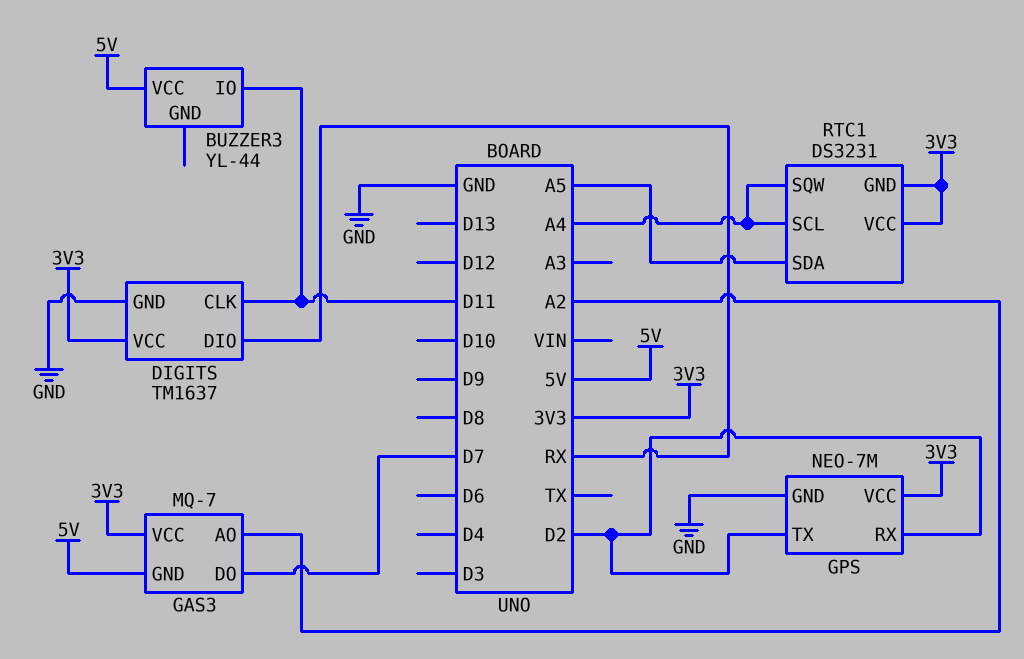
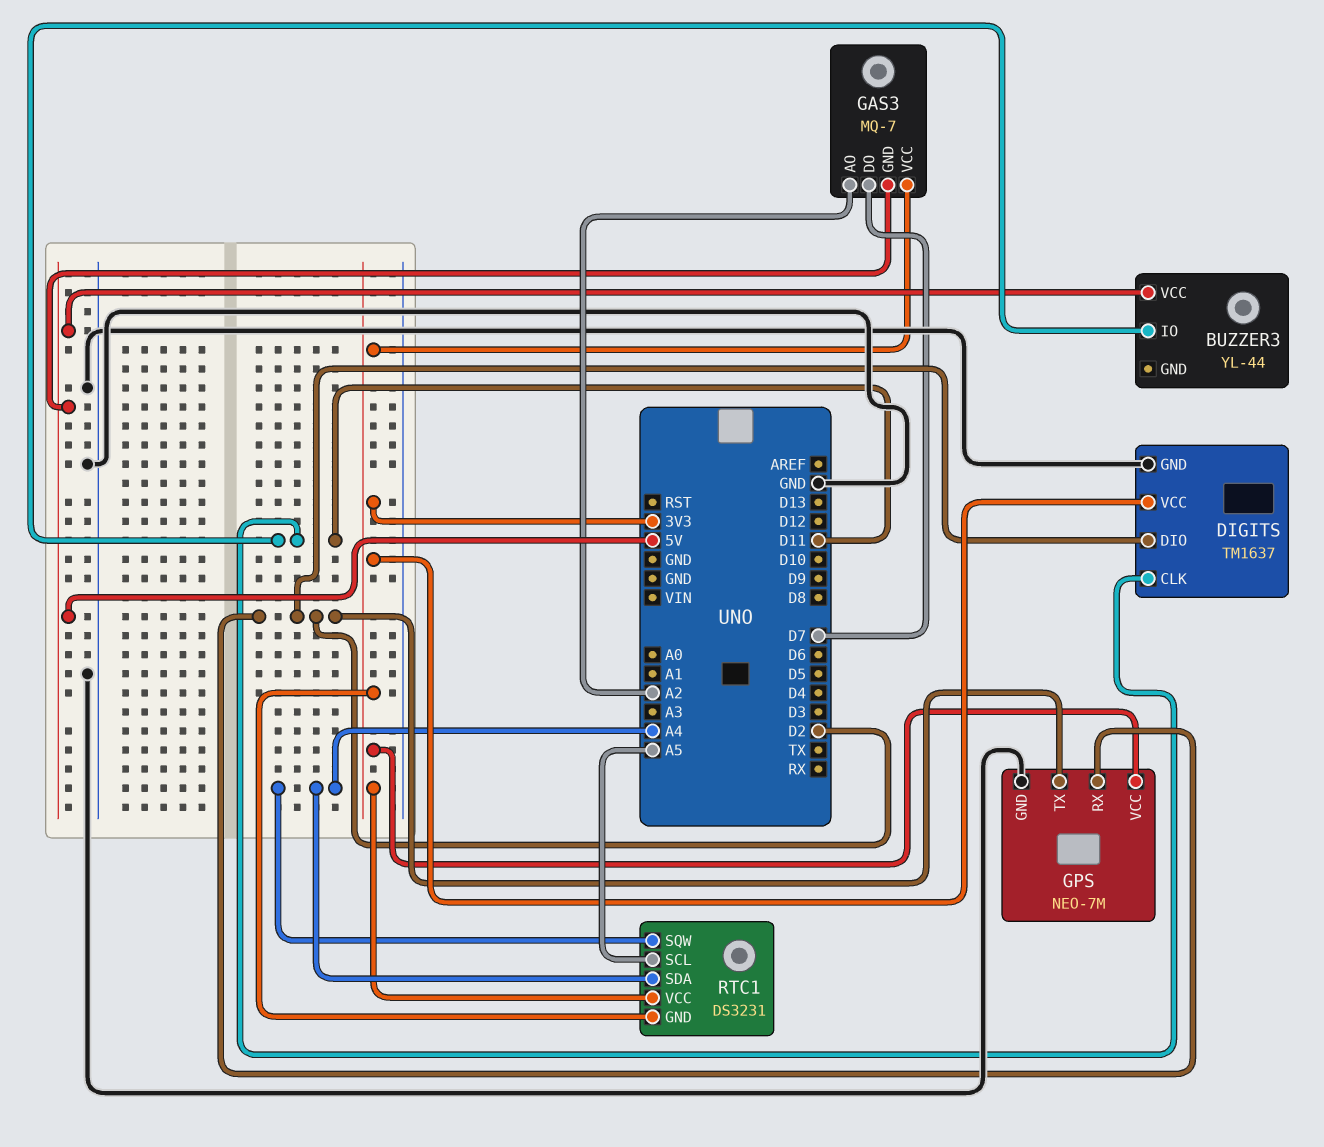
DIGITS pin DIO: RX -> D2
RTC1 pin SCL: A4 -> A5
RTC1 pin SDA: A5 -> A4

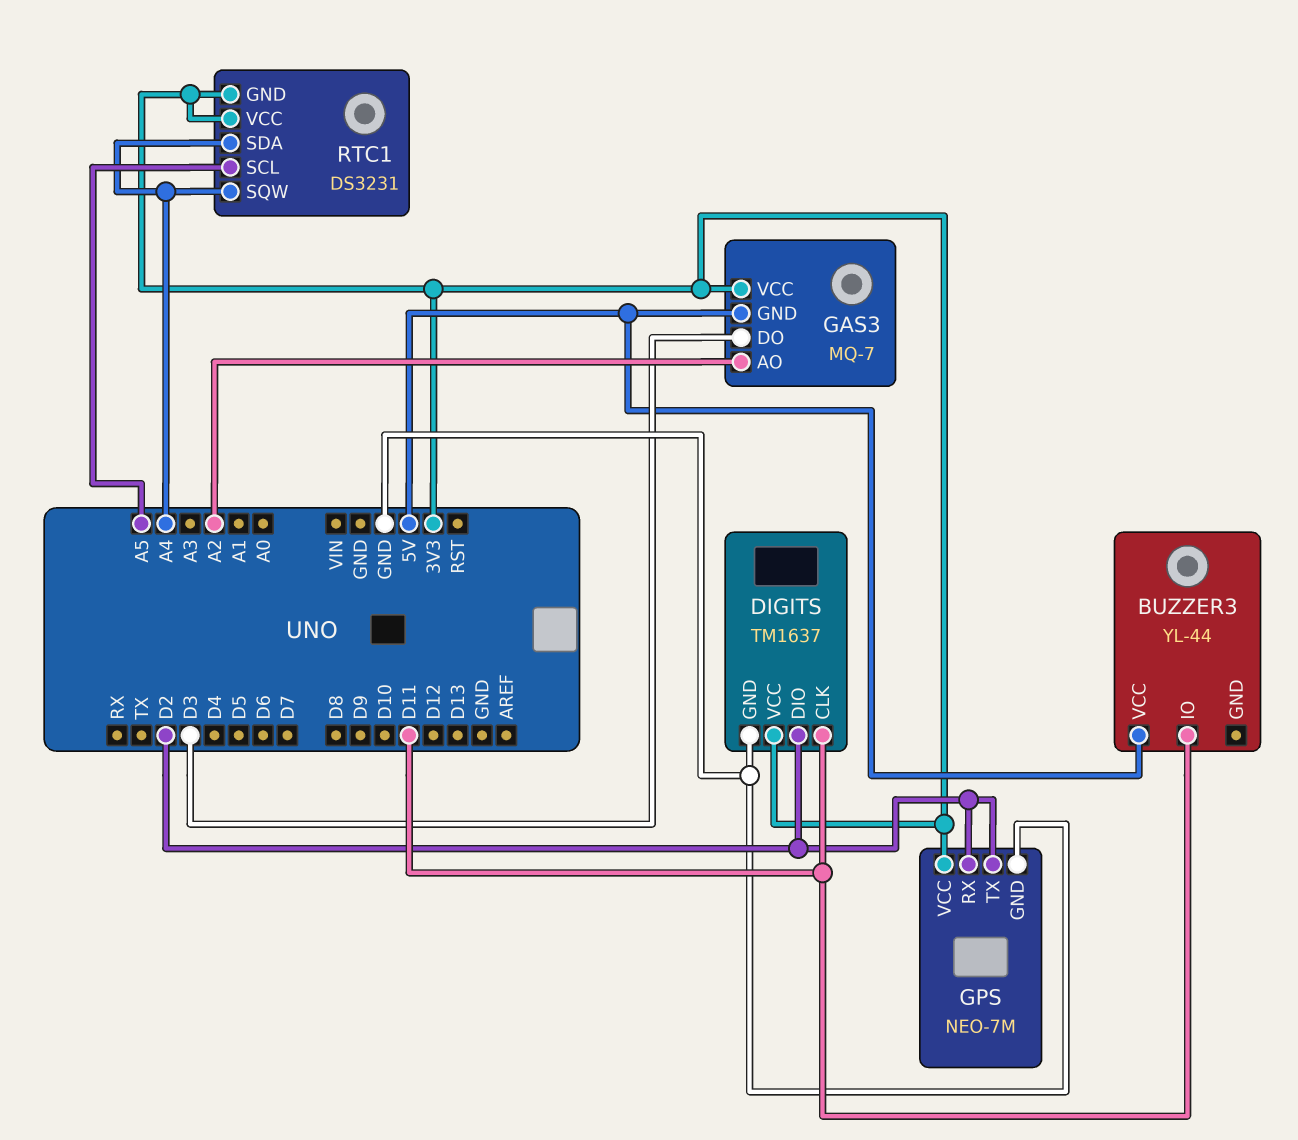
GAS3 pin DO: D7 -> D3

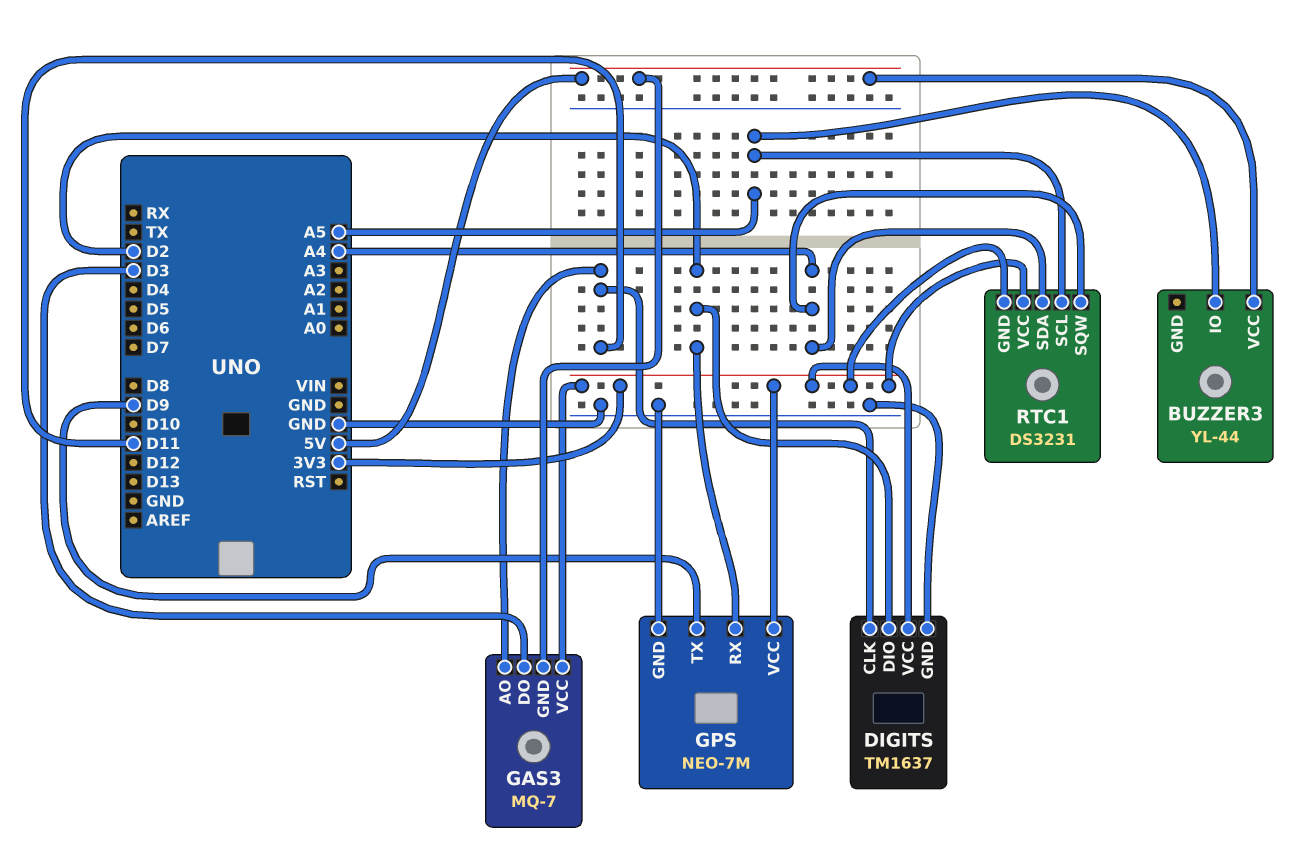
BUZZER3 pin IO: D11 -> A5
GAS3 pin AO: A2 -> D11
GPS pin TX: D2 -> D9

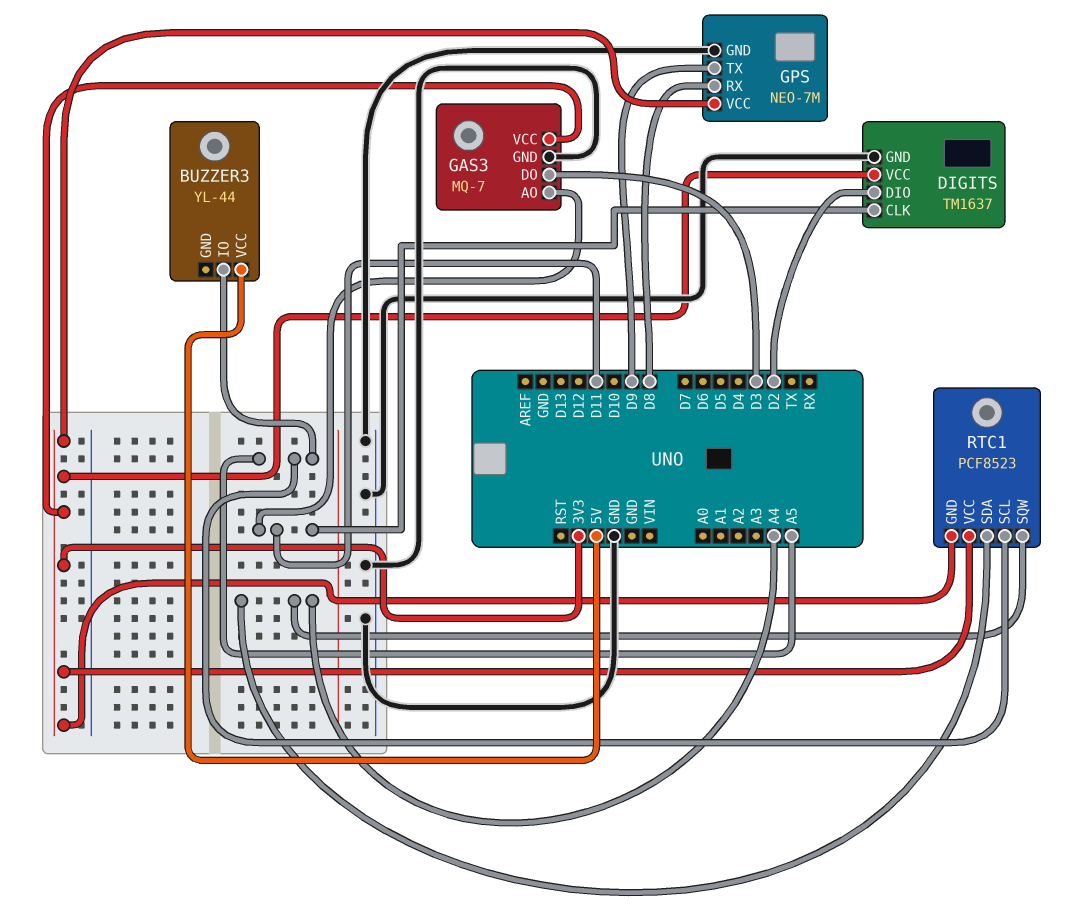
GAS3 pin GND: 5V -> GND
GPS pin RX: D2 -> D8
RTC1: DS3231 -> PCF8523

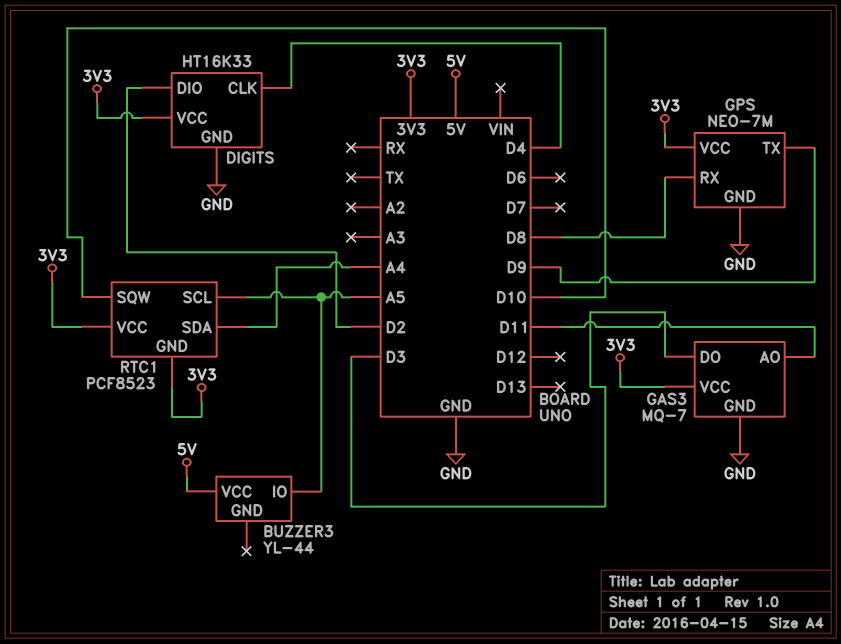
DIGITS: TM1637 -> HT16K33
DIGITS pin CLK: D11 -> D4
RTC1 pin SQW: A4 -> D10

